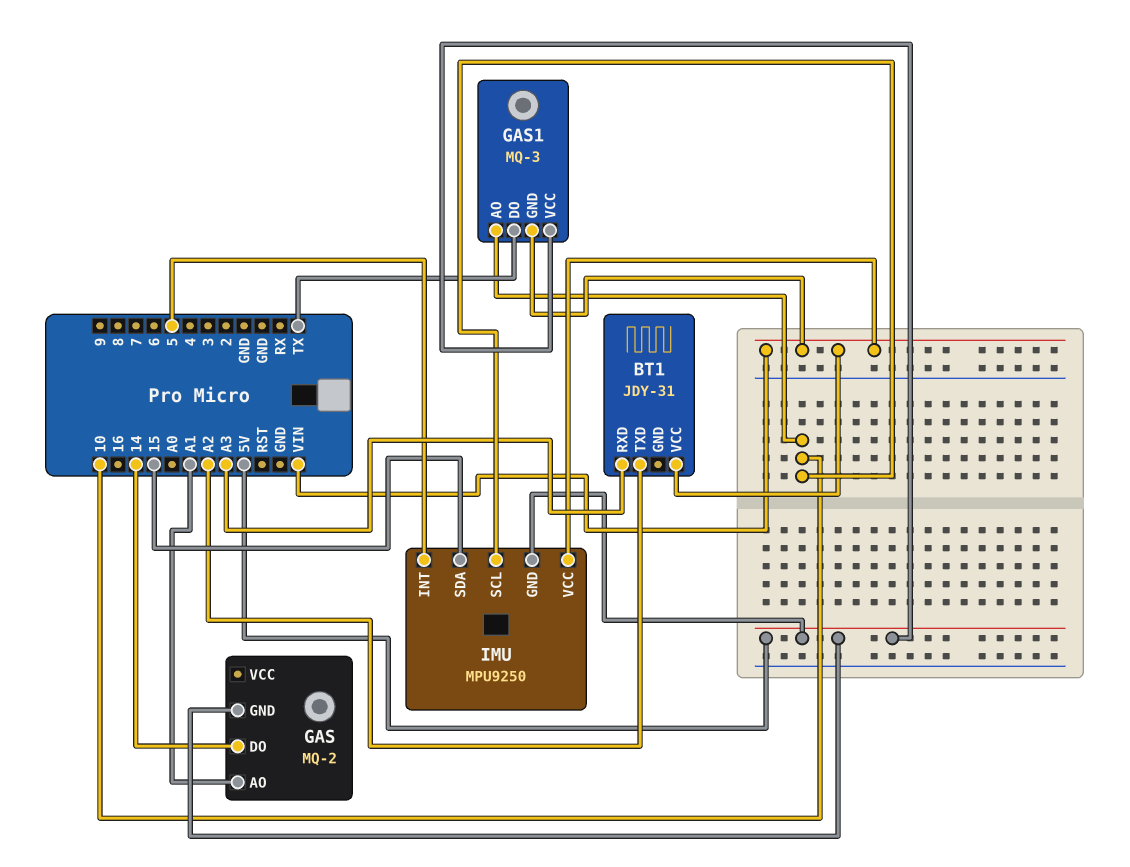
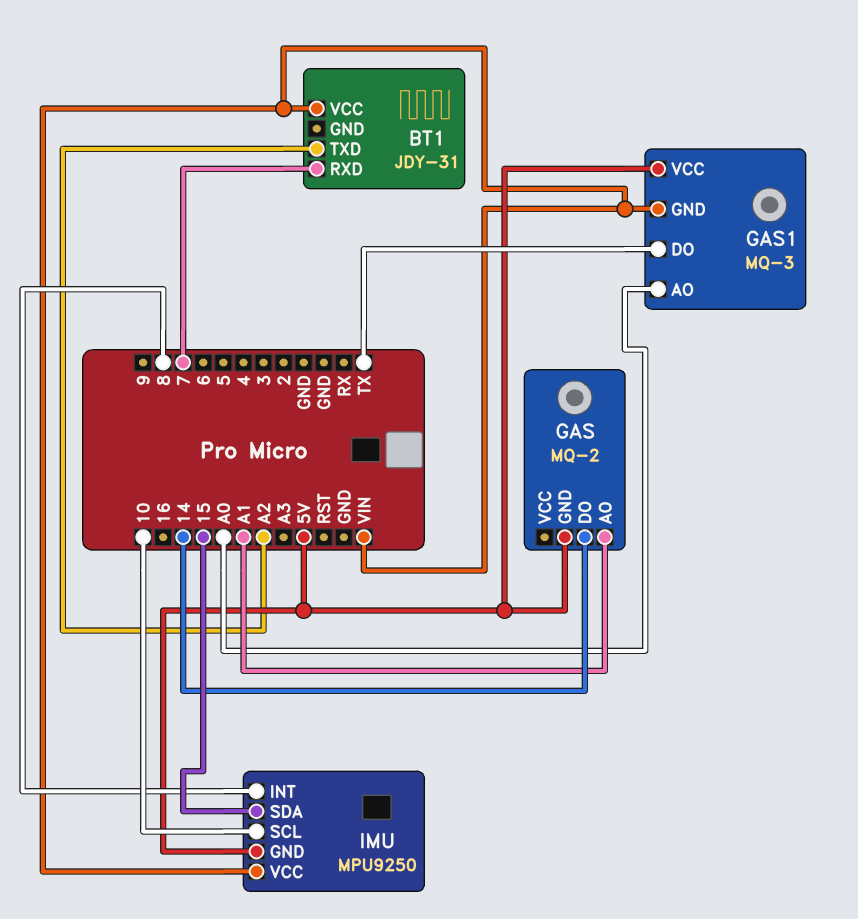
BT1 pin RXD: A3 -> 7
GAS1 pin AO: 10 -> A0
IMU pin INT: 5 -> 8

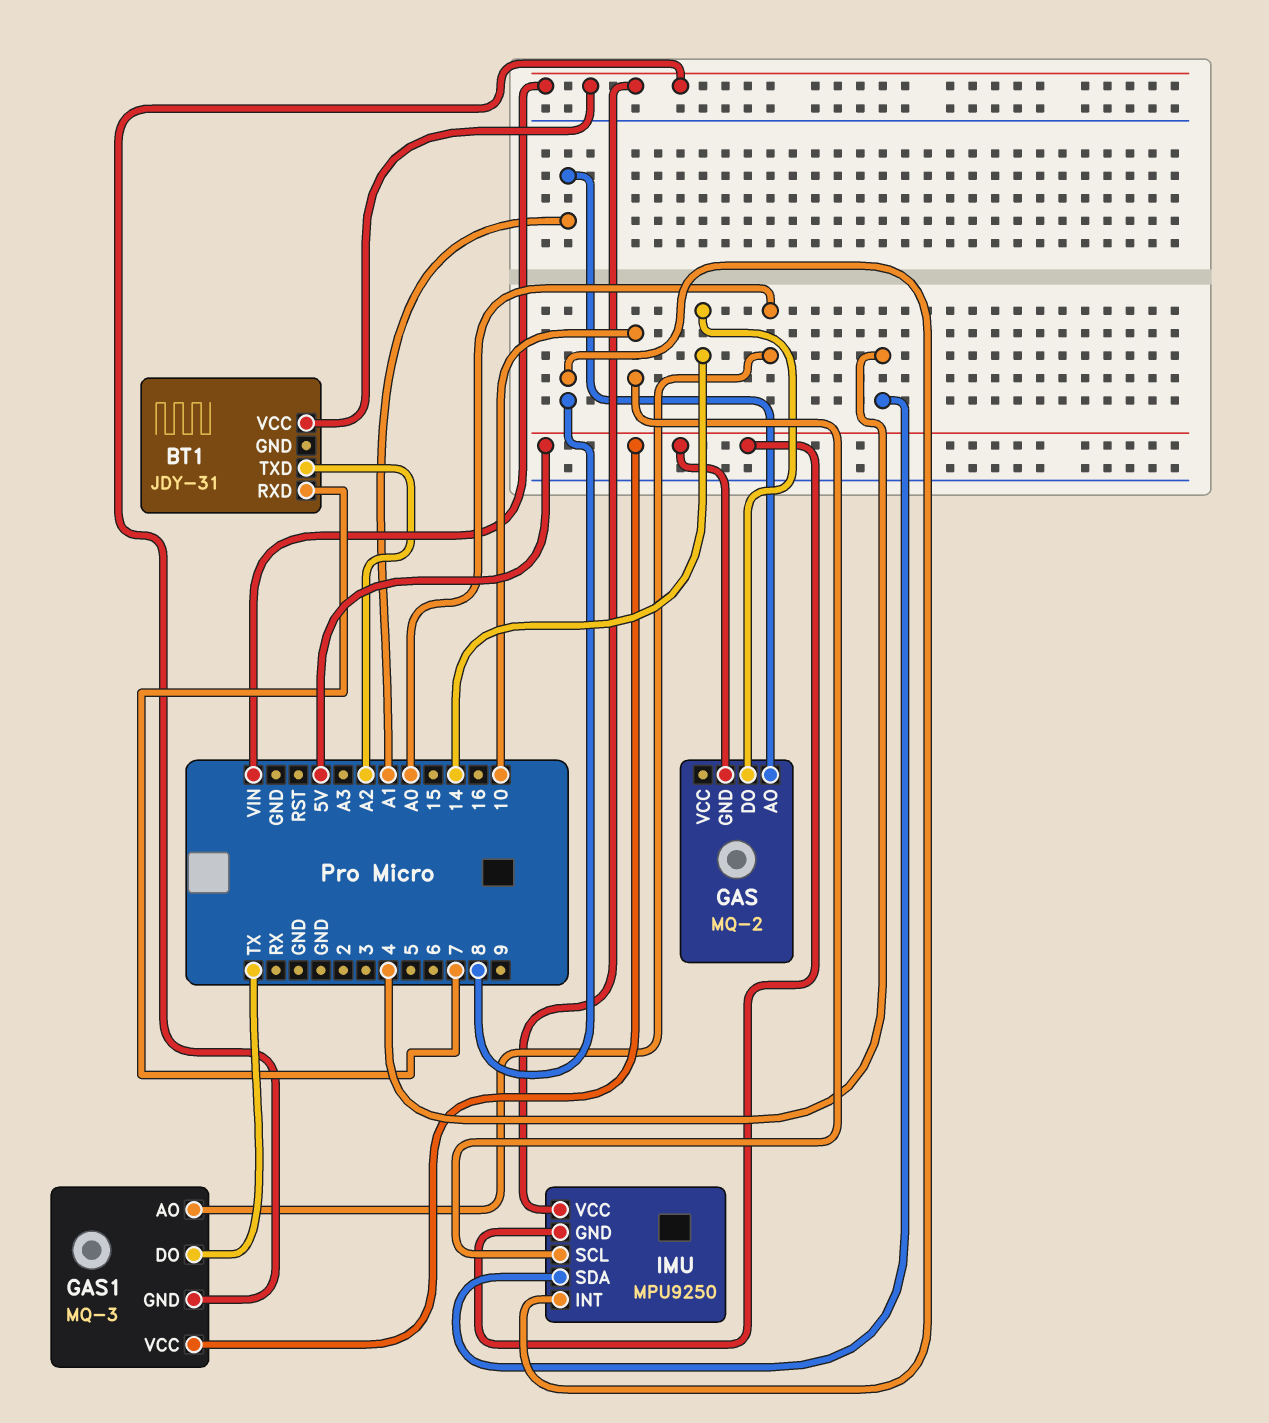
IMU pin SDA: 15 -> 4

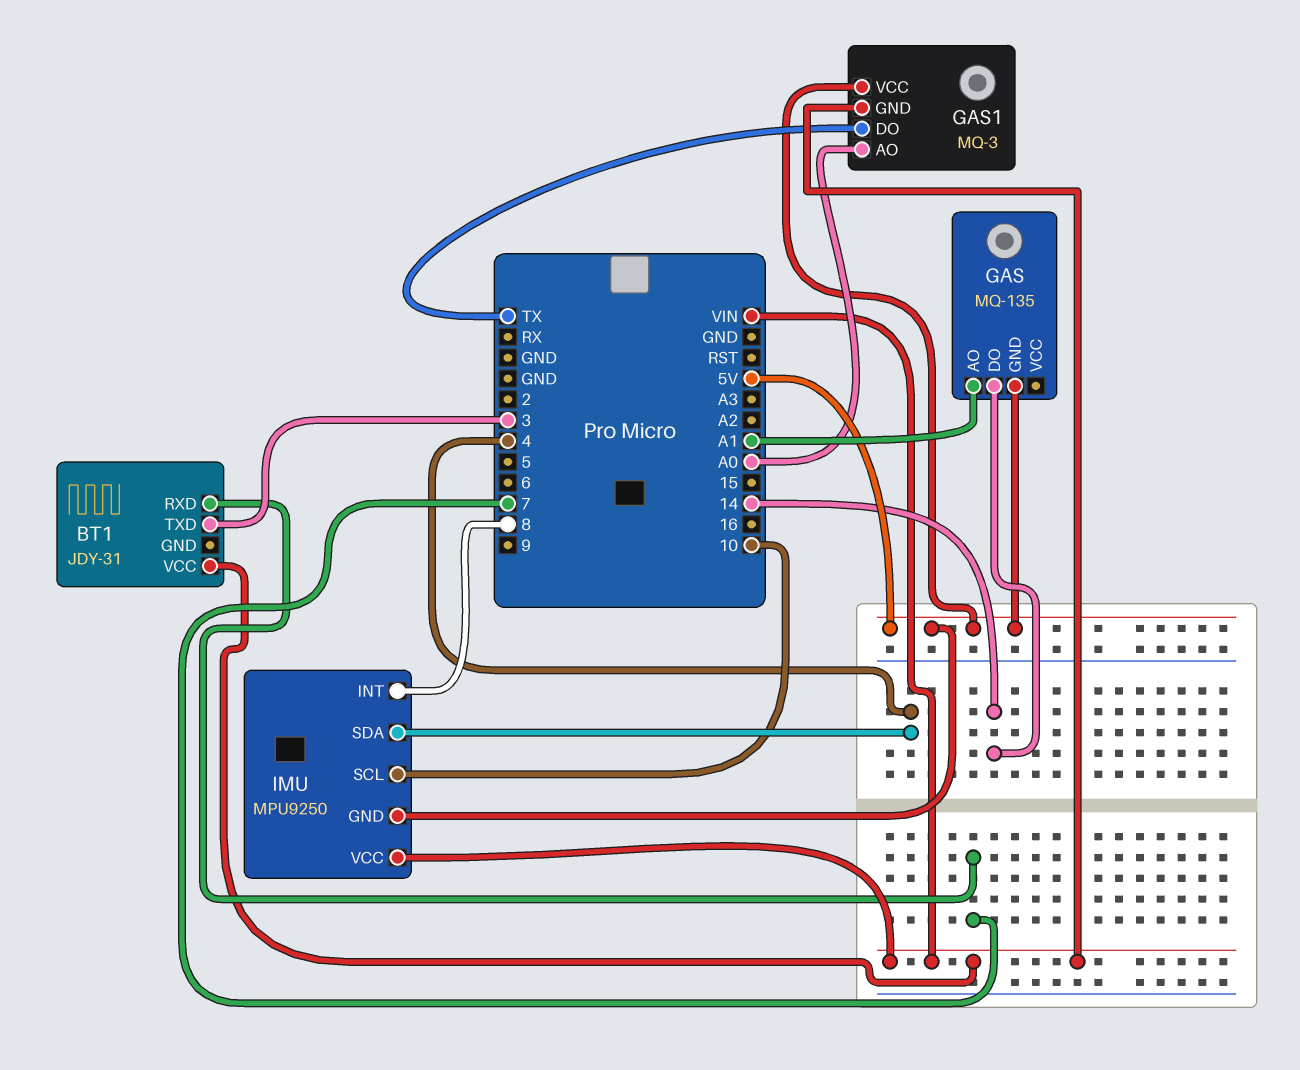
BT1 pin TXD: A2 -> 3
GAS: MQ-2 -> MQ-135

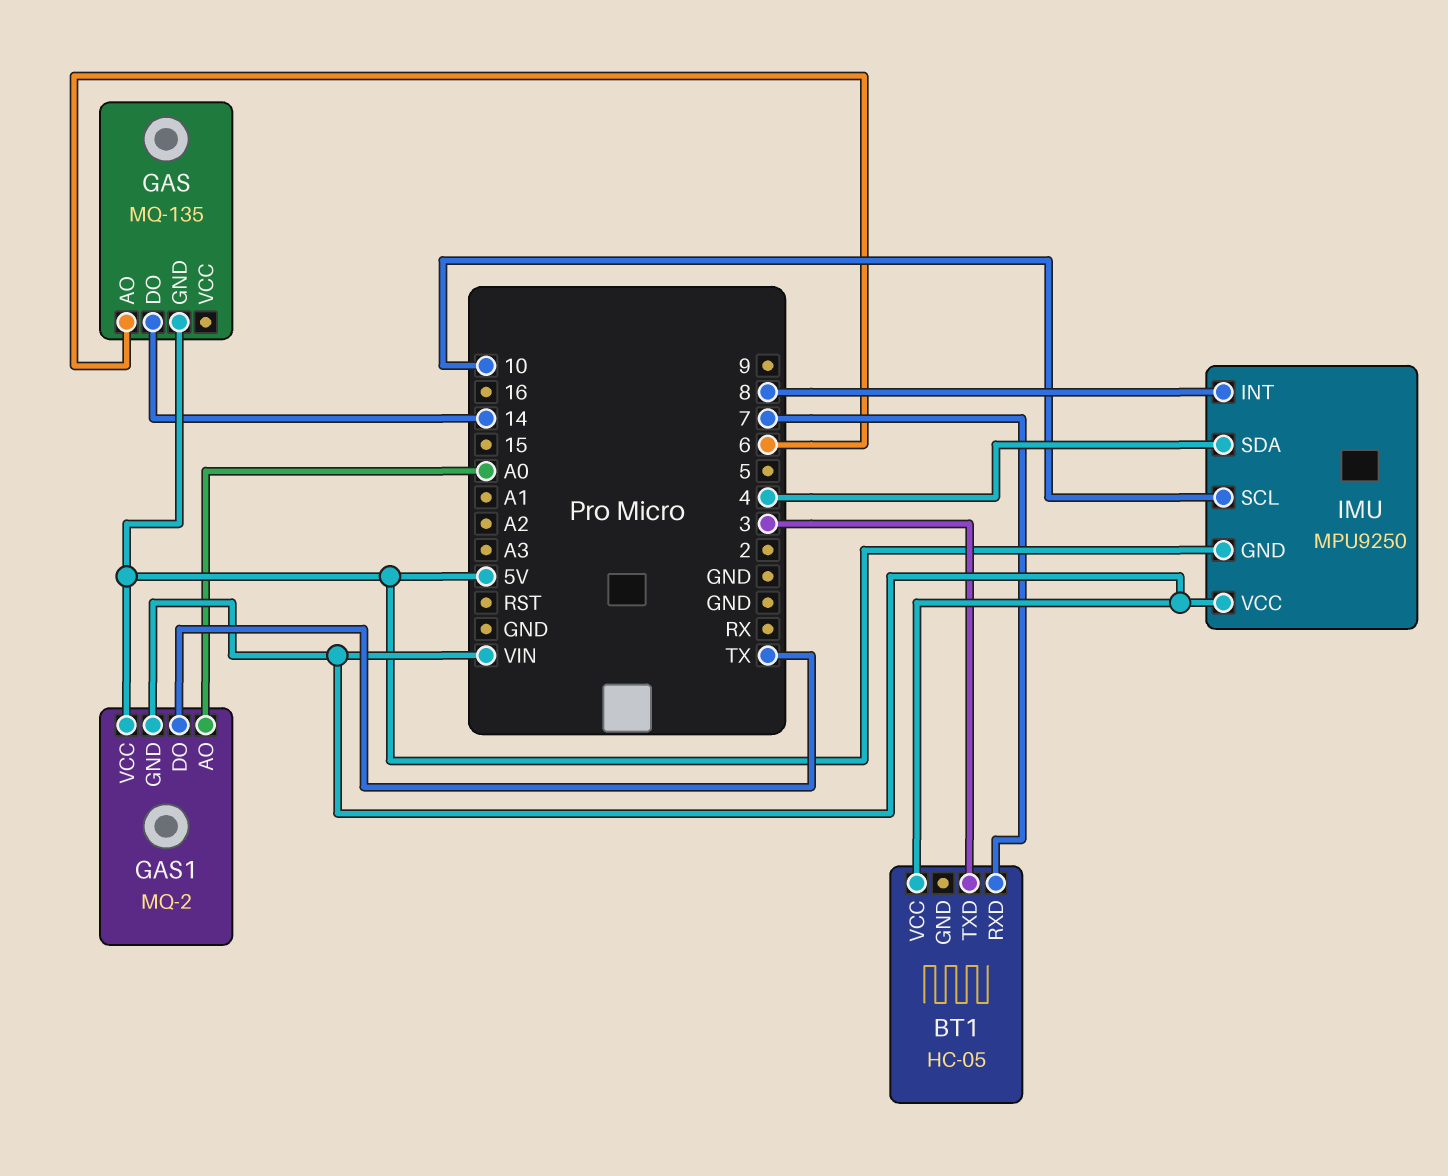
BT1: JDY-31 -> HC-05
GAS pin AO: A1 -> 6
GAS1: MQ-3 -> MQ-2

